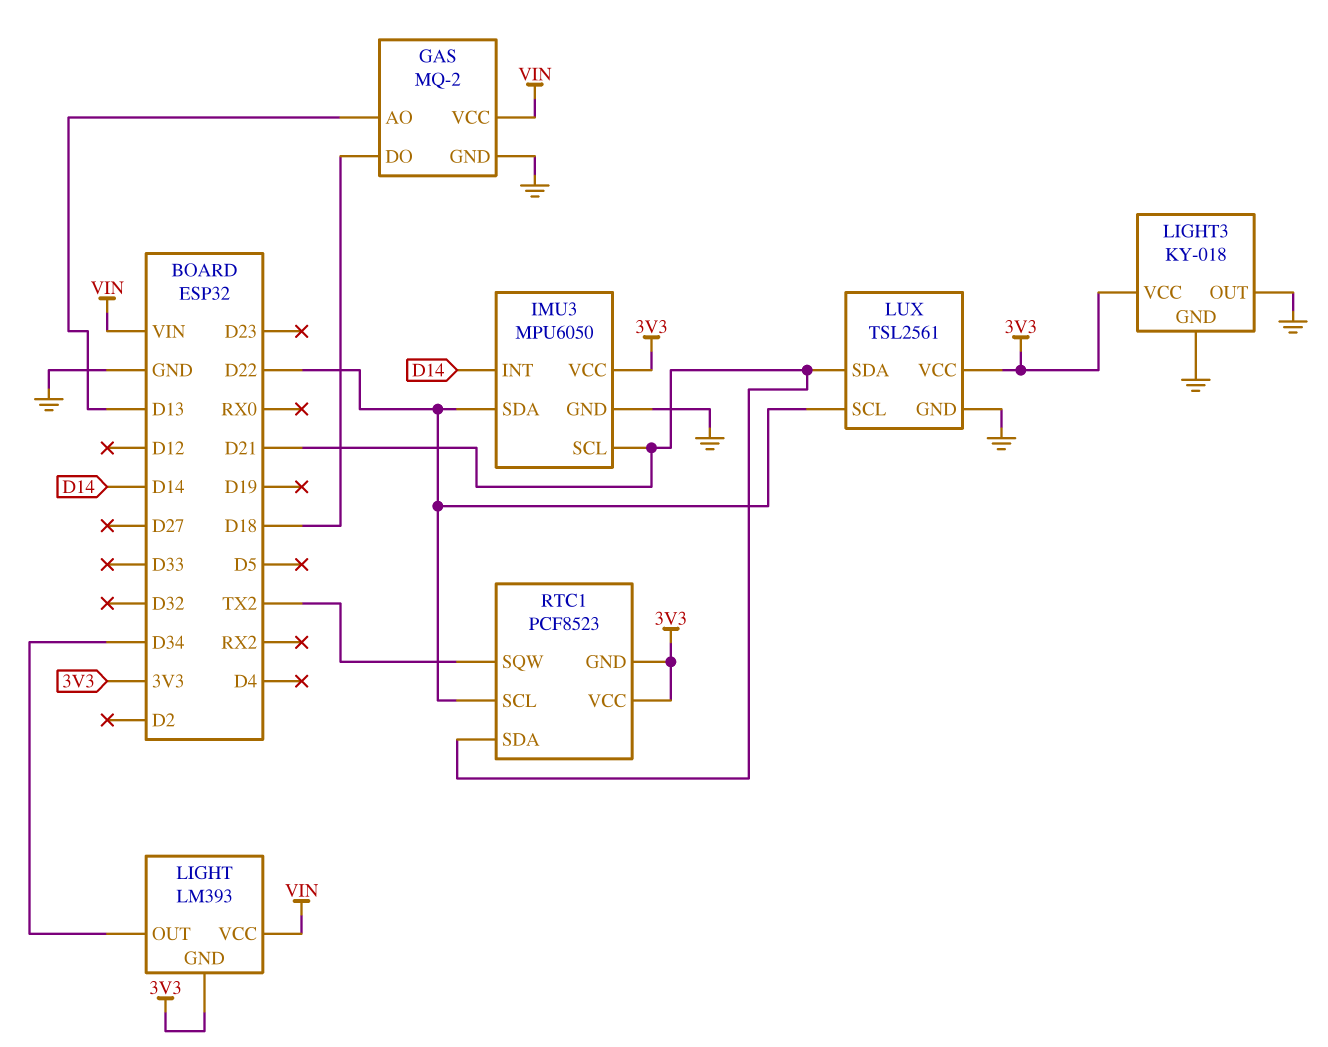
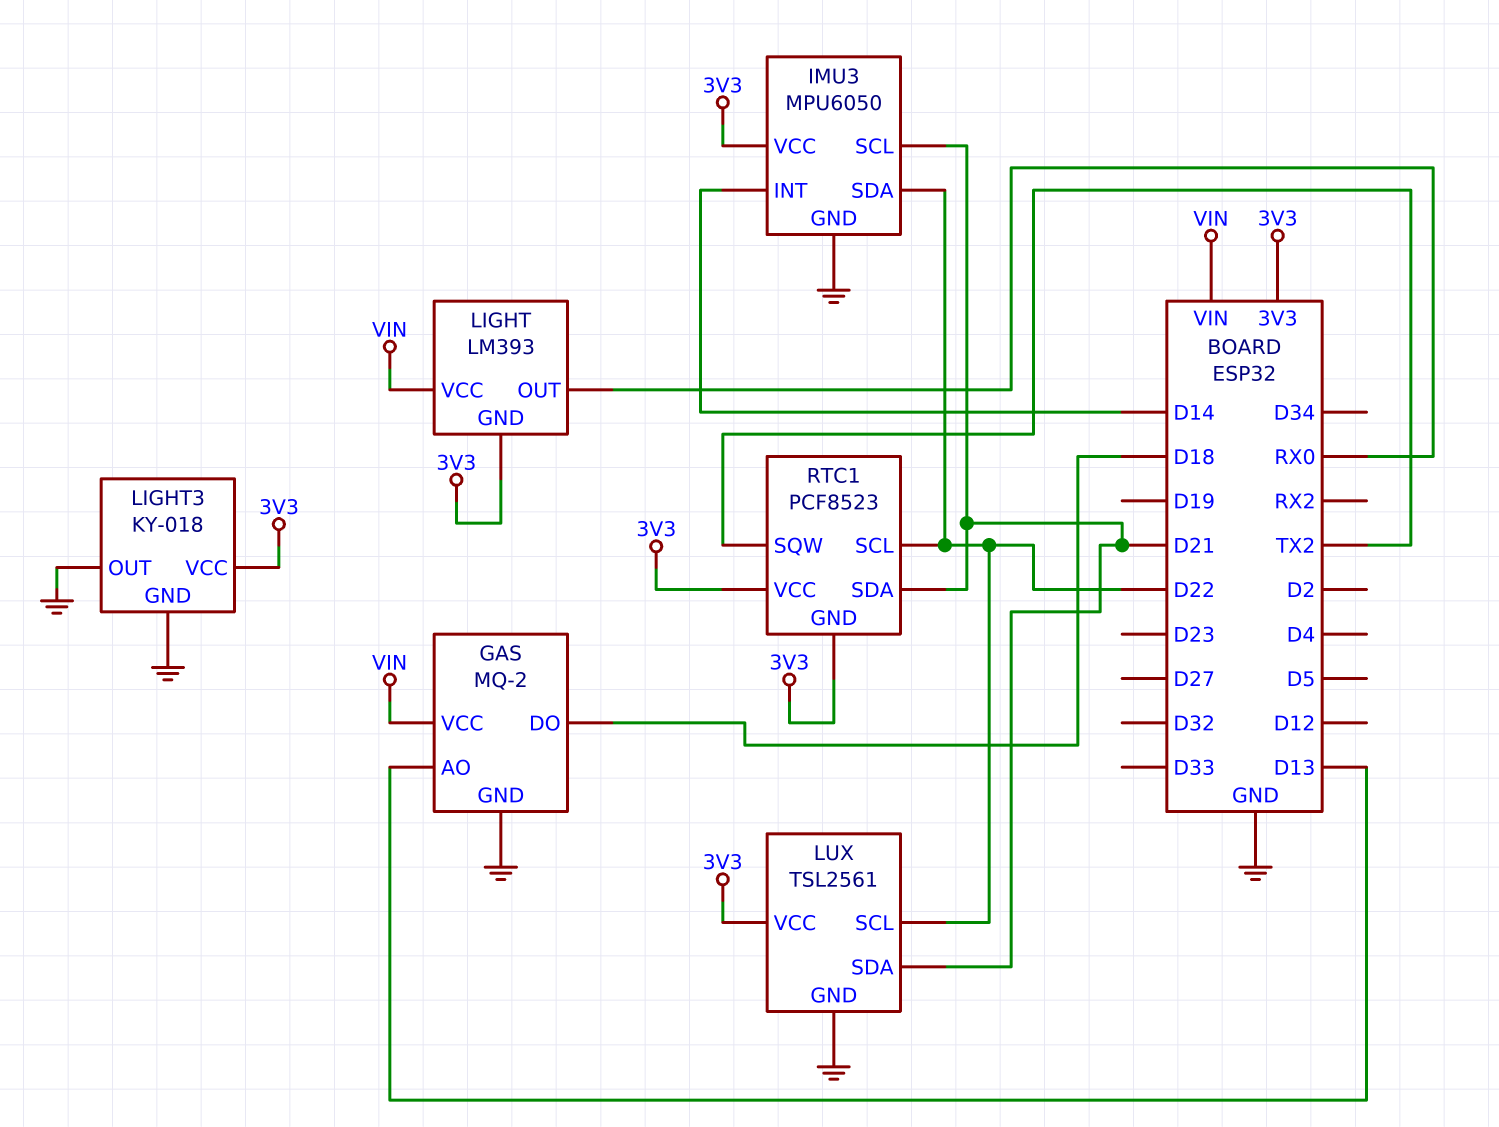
LIGHT pin OUT: D34 -> RX0

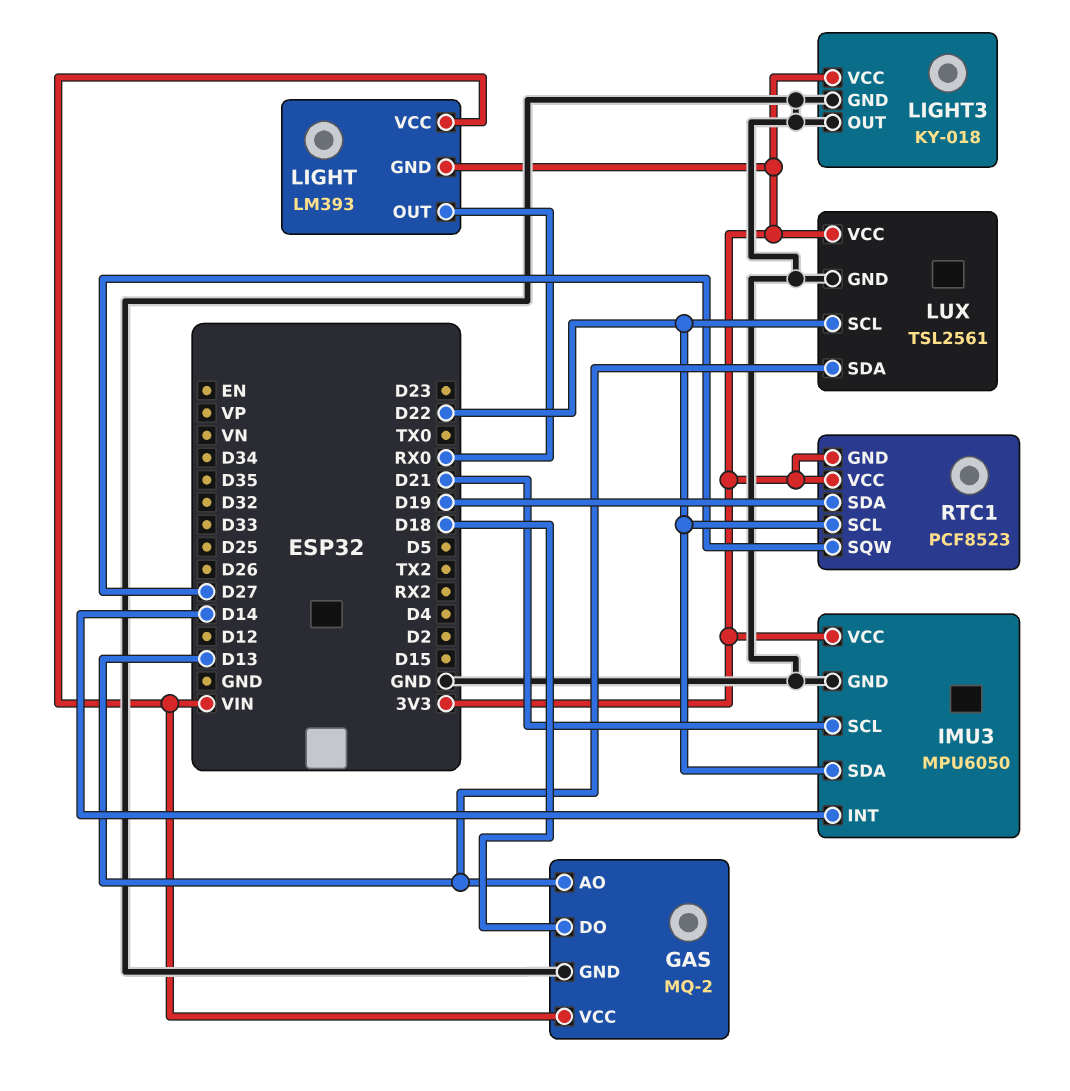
LUX pin SDA: D21 -> D13
RTC1 pin SDA: D21 -> D19
RTC1 pin SQW: TX2 -> D27

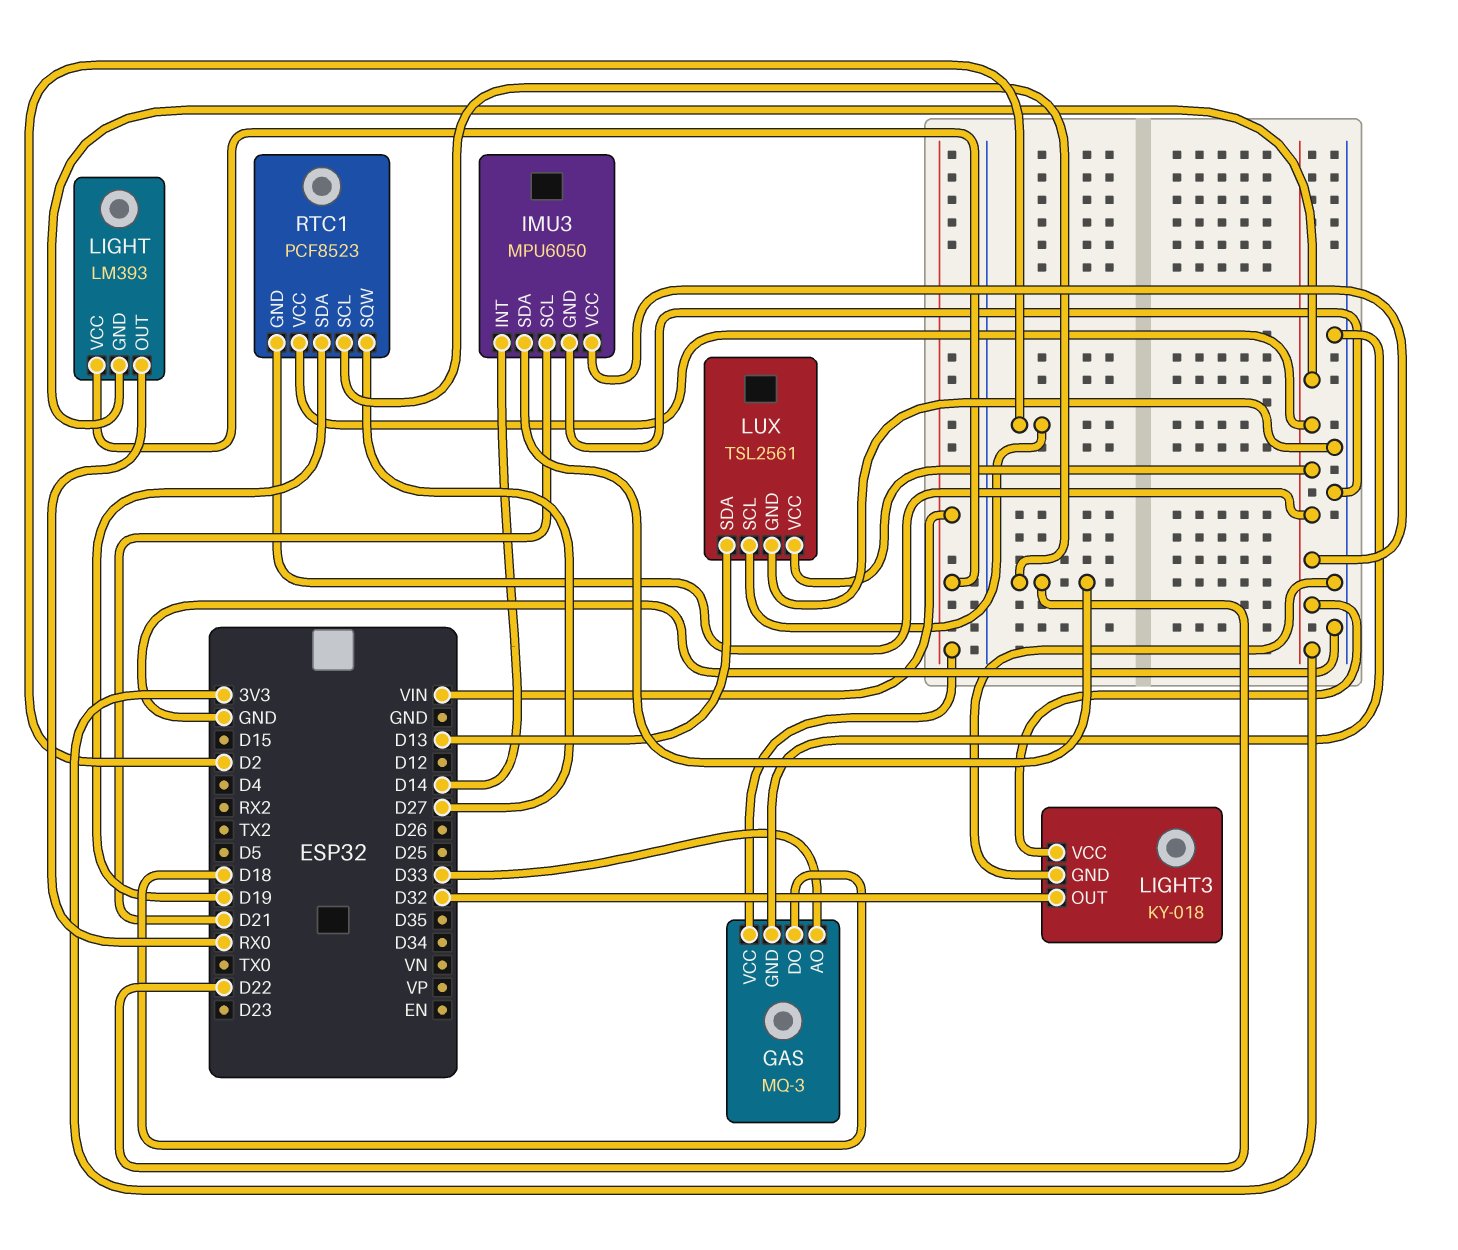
GAS: MQ-2 -> MQ-3
GAS pin AO: D13 -> D33
LIGHT3 pin OUT: GND -> D32
LUX pin SCL: D22 -> D2

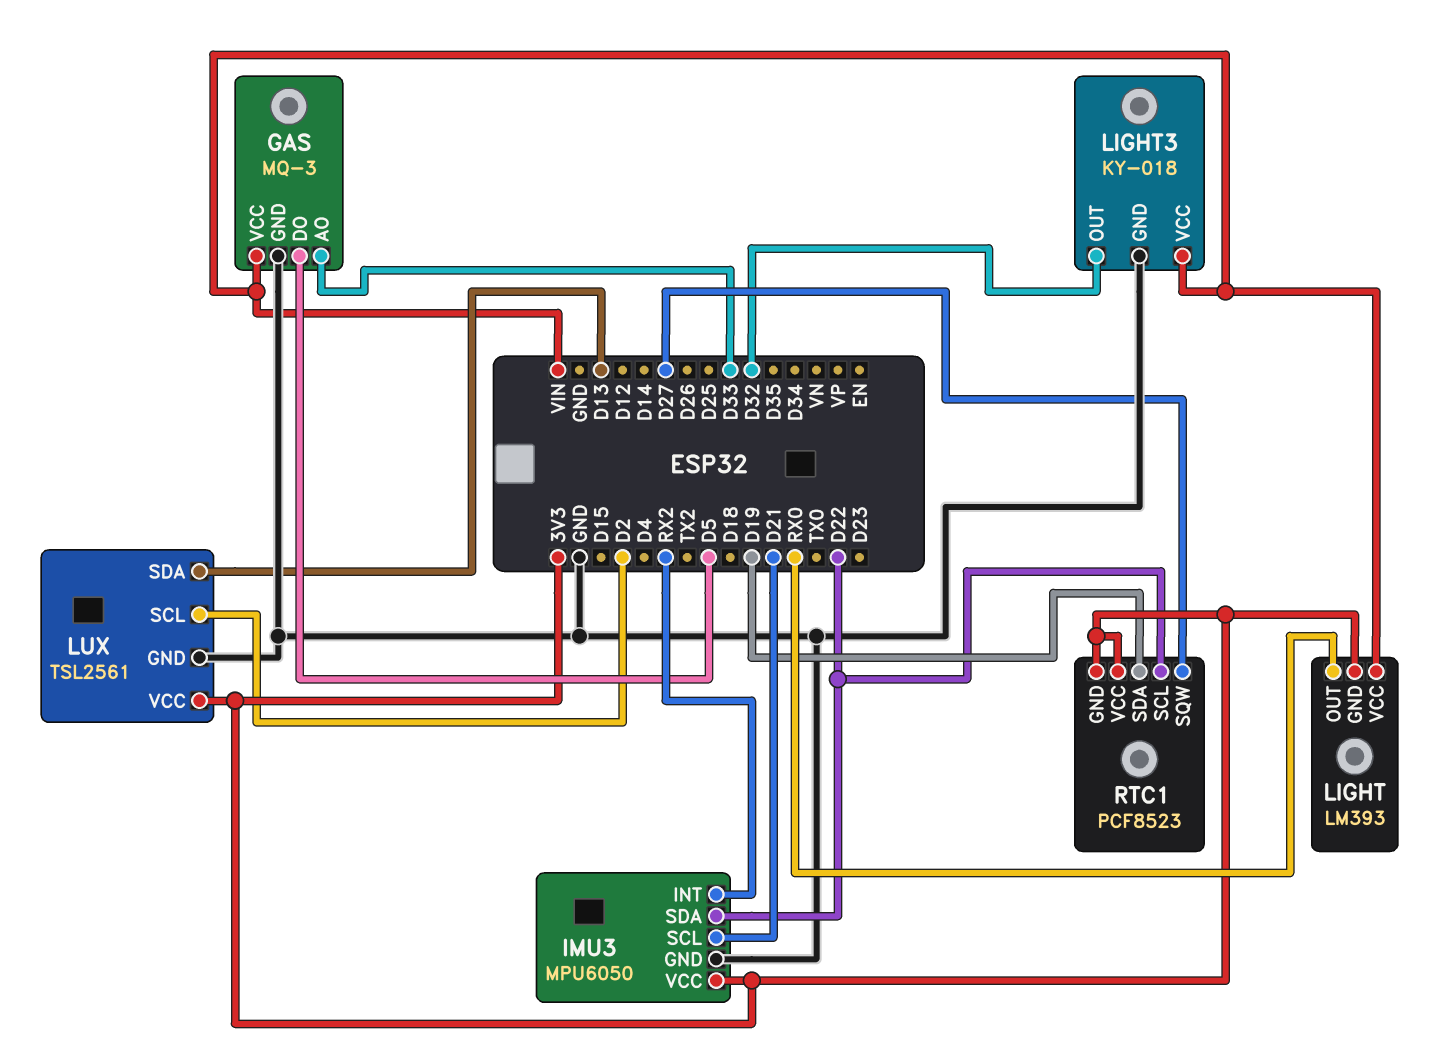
GAS pin DO: D18 -> D5
IMU3 pin INT: D14 -> RX2
LIGHT3 pin VCC: 3V3 -> VIN

